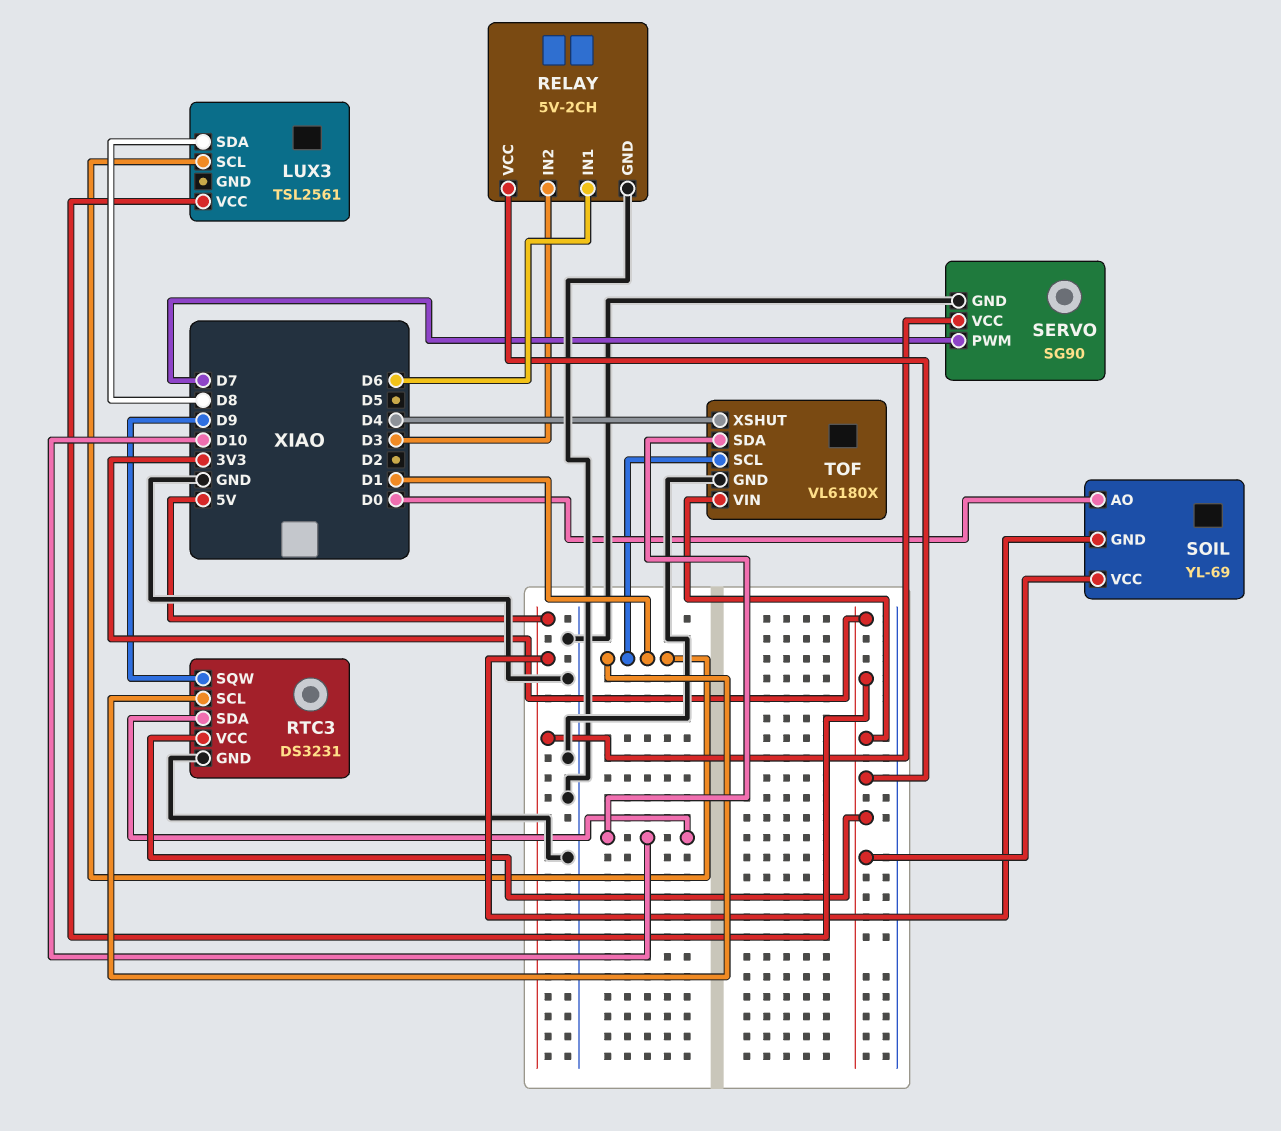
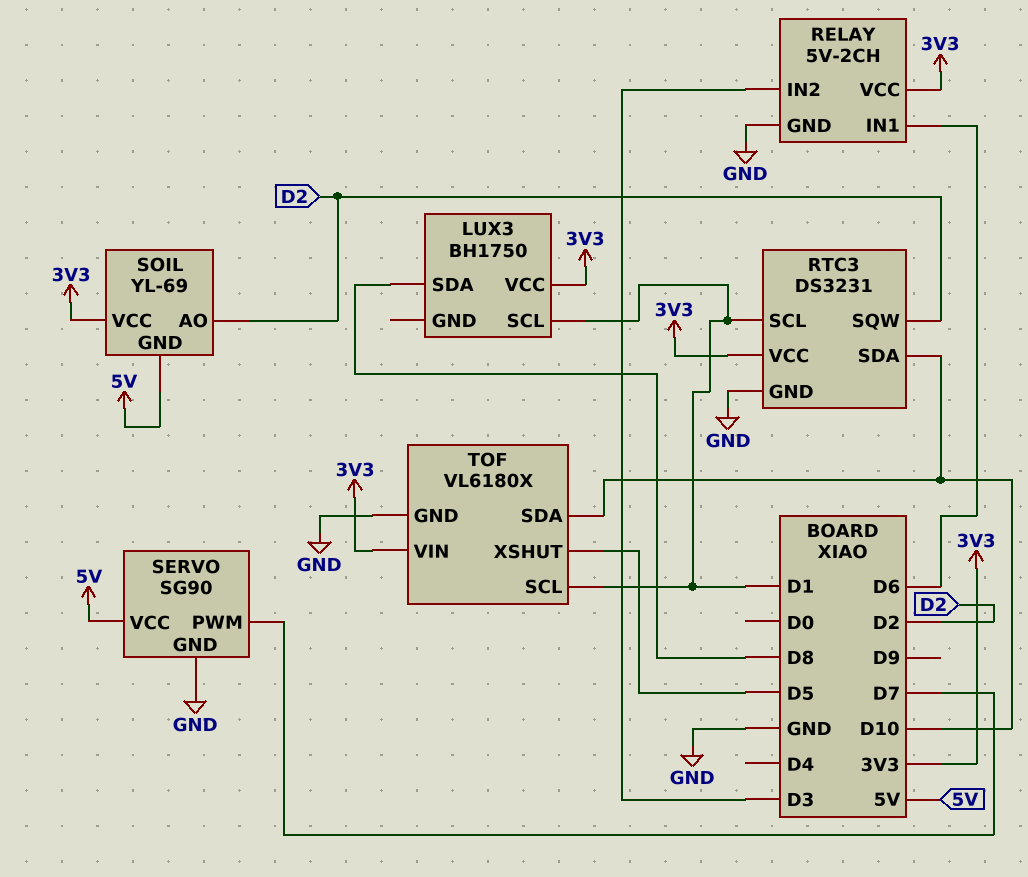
LUX3: TSL2561 -> BH1750
RTC3 pin SQW: D9 -> D2
SOIL pin AO: D0 -> D2
TOF pin XSHUT: D4 -> D5

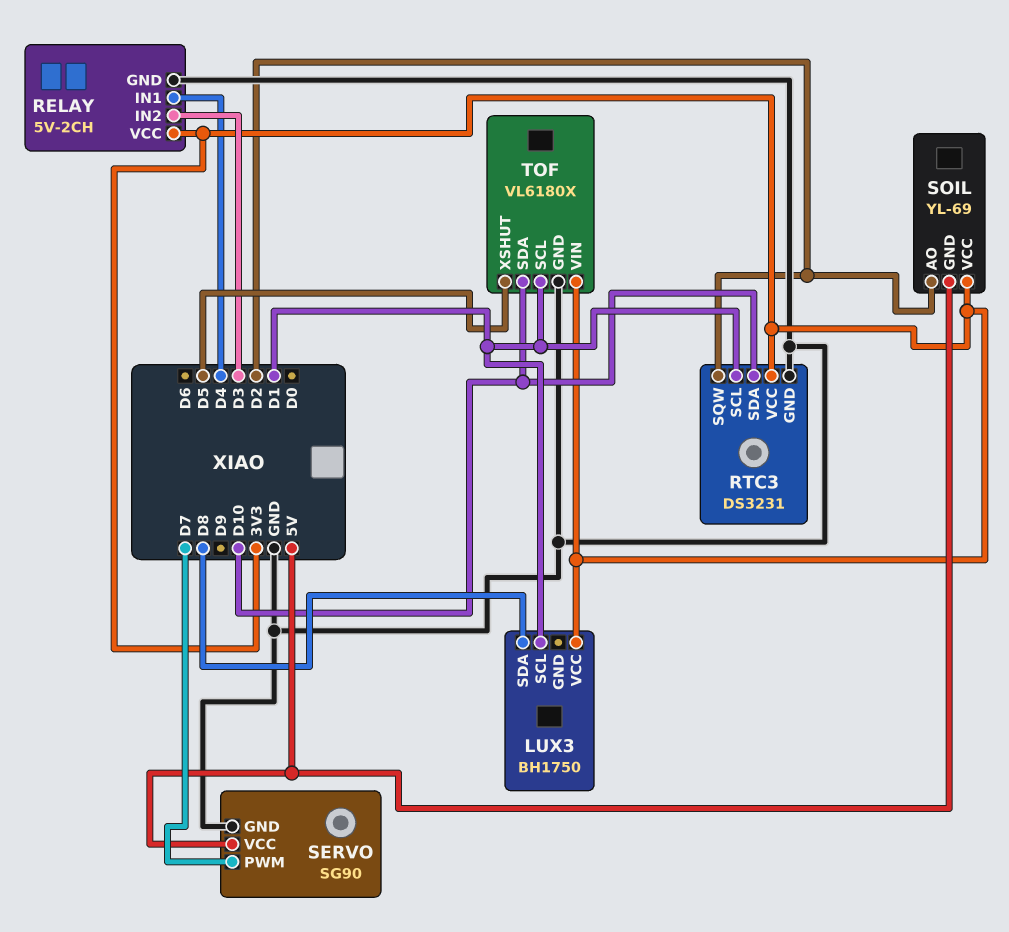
RELAY pin IN1: D6 -> D4

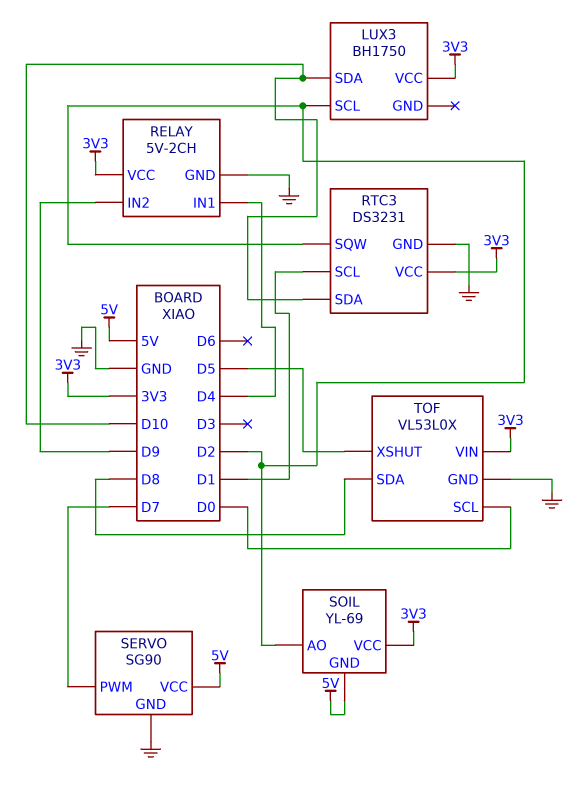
LUX3 pin SCL: D1 -> D2
LUX3 pin SDA: D8 -> D10
RELAY pin IN2: D3 -> D9
TOF: VL6180X -> VL53L0X
TOF pin SCL: D1 -> D0
TOF pin SDA: D10 -> D8

